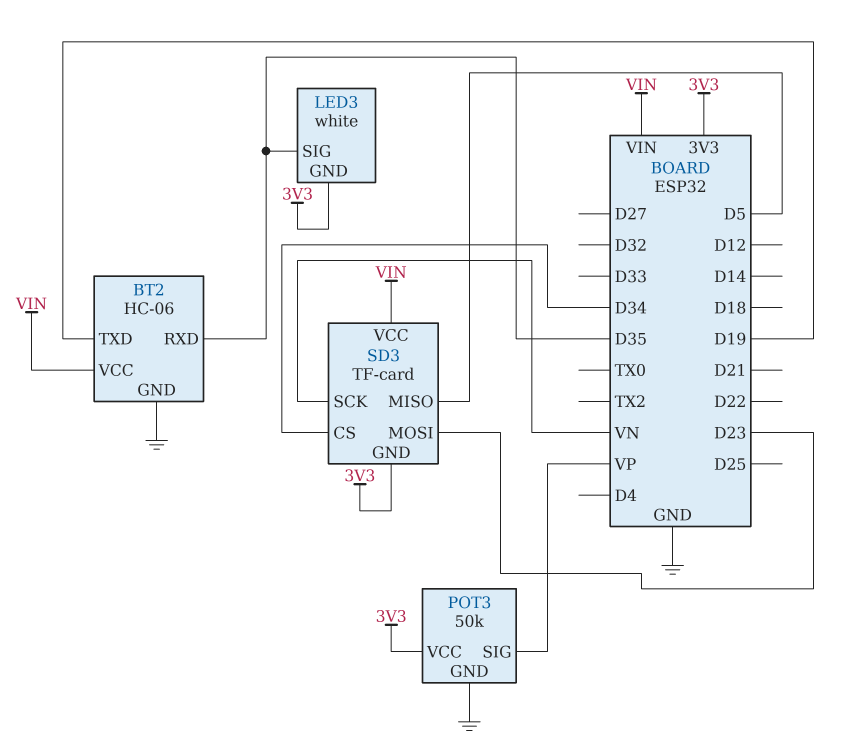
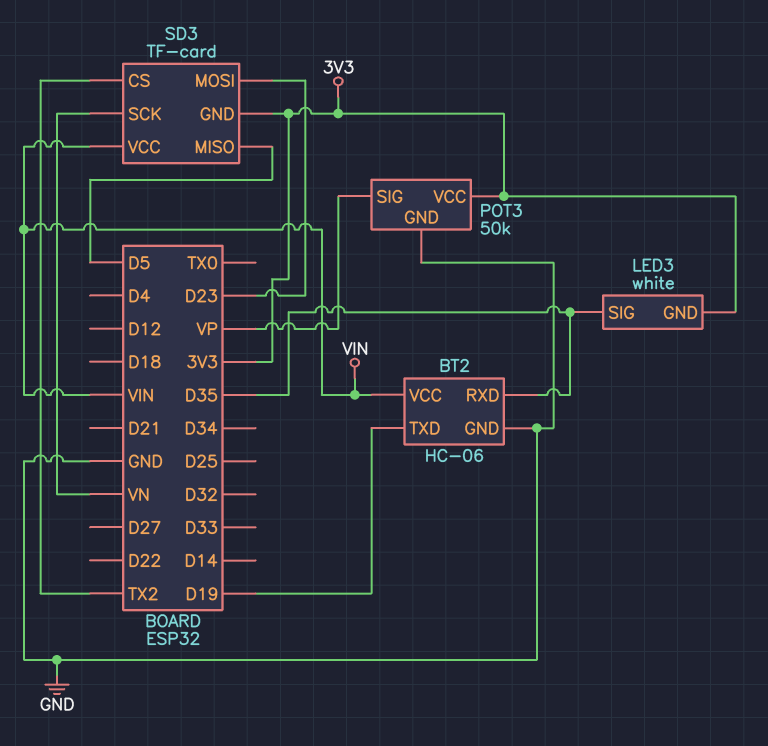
SD3 pin CS: D34 -> TX2

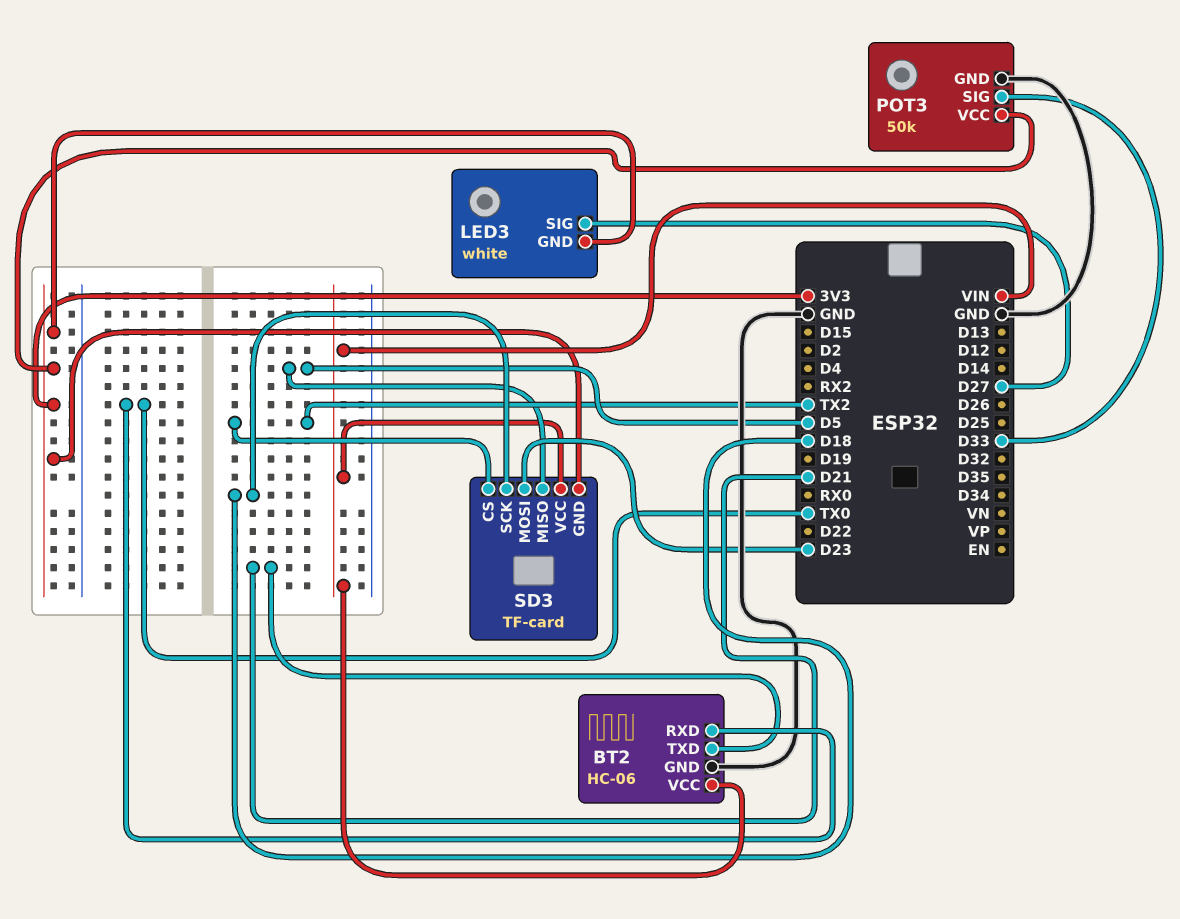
BT2 pin RXD: D35 -> TX0
BT2 pin TXD: D19 -> D21
LED3 pin SIG: D35 -> D27
POT3 pin SIG: VP -> D33
SD3 pin SCK: VN -> D18

